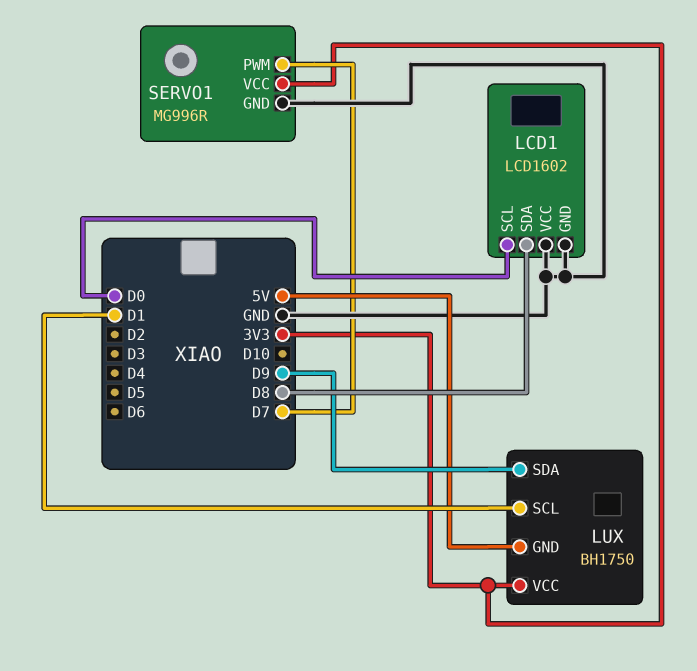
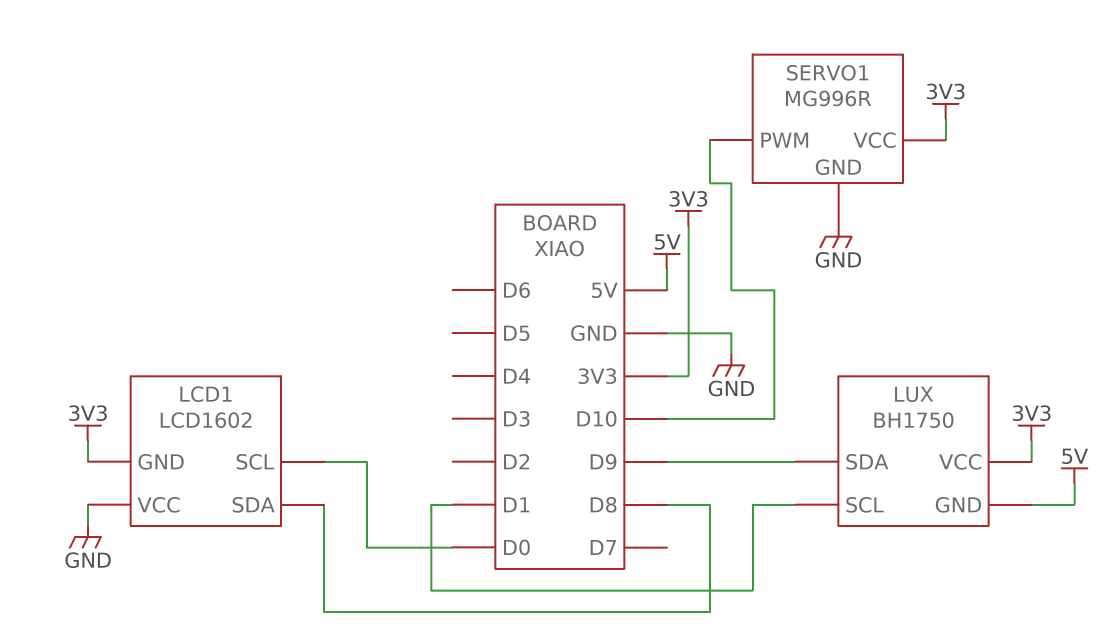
LCD1 pin GND: GND -> 3V3
SERVO1 pin PWM: D7 -> D10

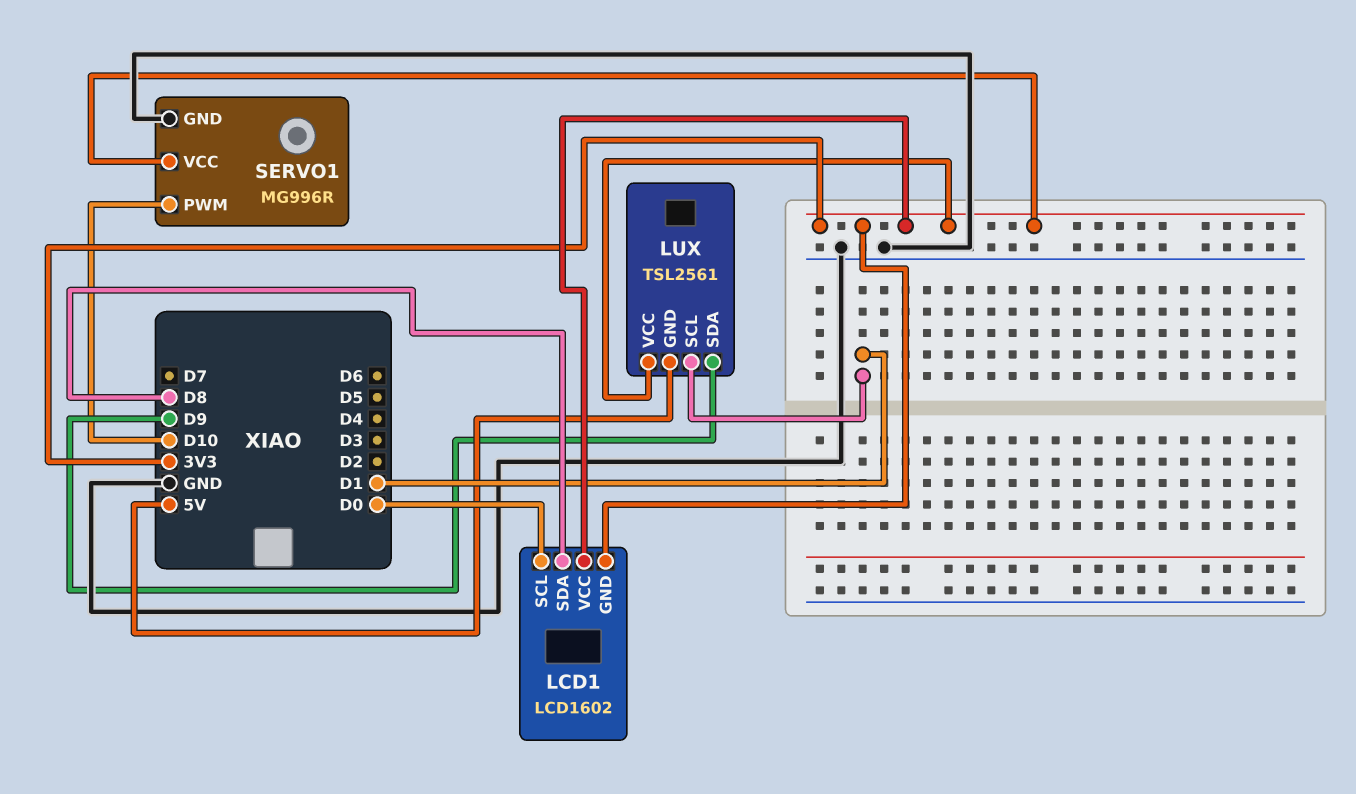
LCD1 pin VCC: GND -> 3V3
LUX: BH1750 -> TSL2561

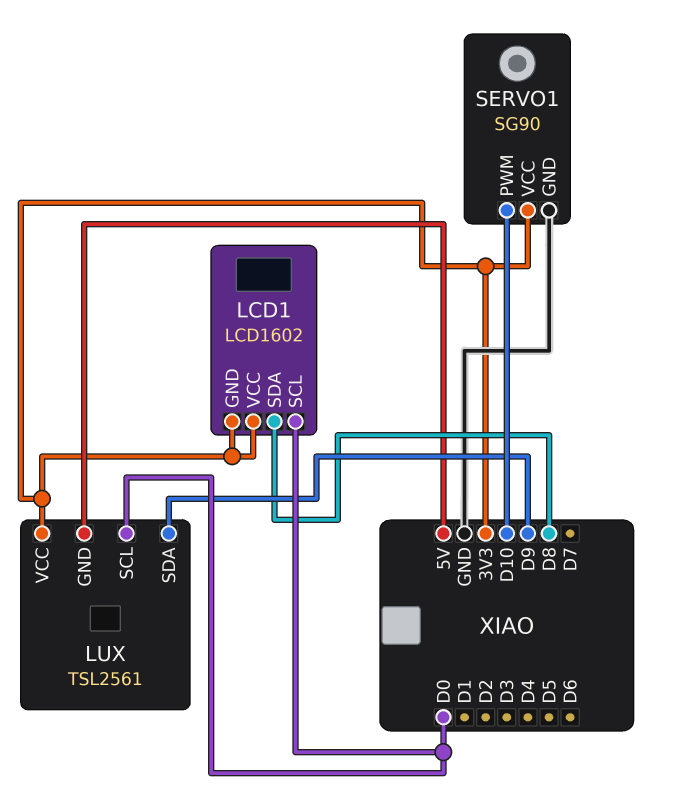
LUX pin SCL: D1 -> D0
SERVO1: MG996R -> SG90

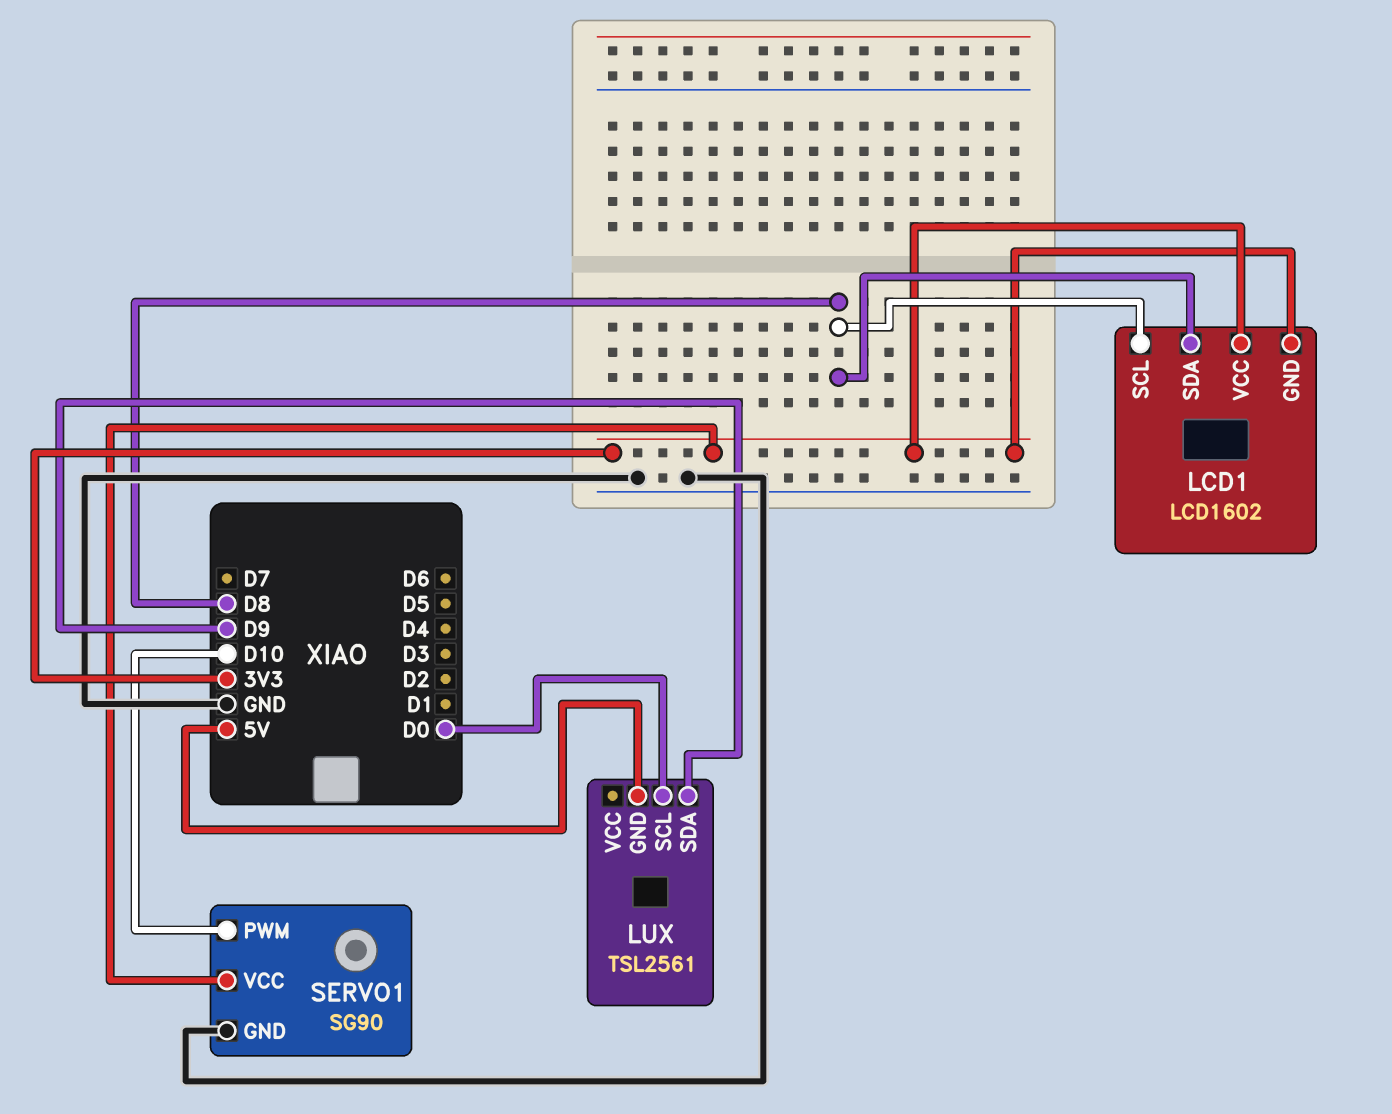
LCD1 pin SCL: D0 -> D8
LUX pin VCC: 3V3 -> none

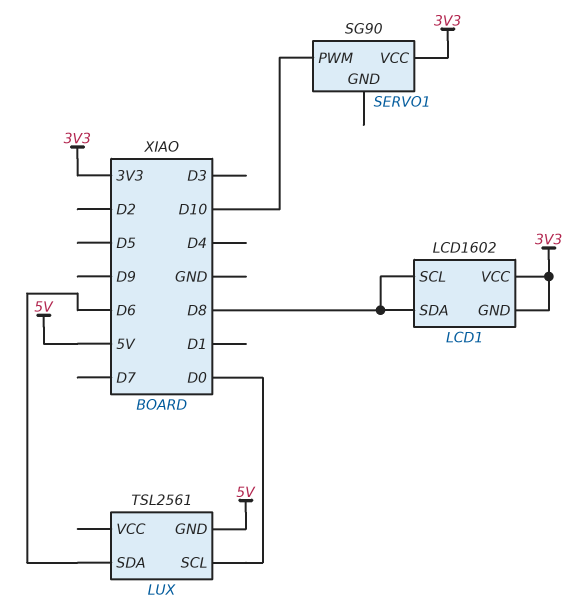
LUX pin SDA: D9 -> D6
SERVO1 pin GND: GND -> none

